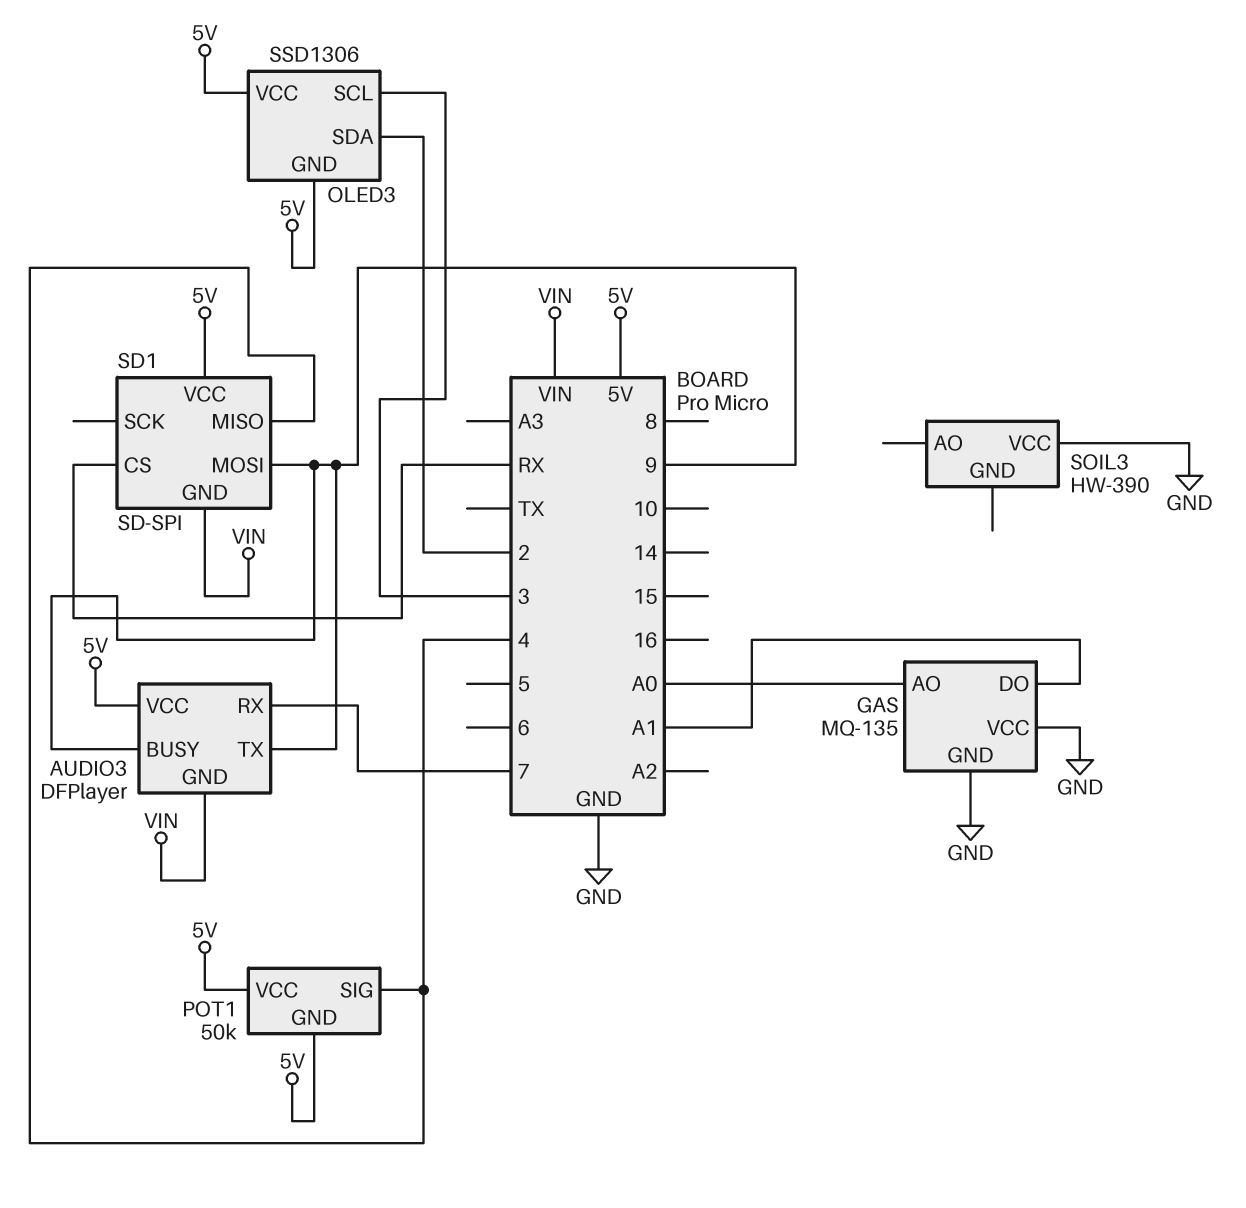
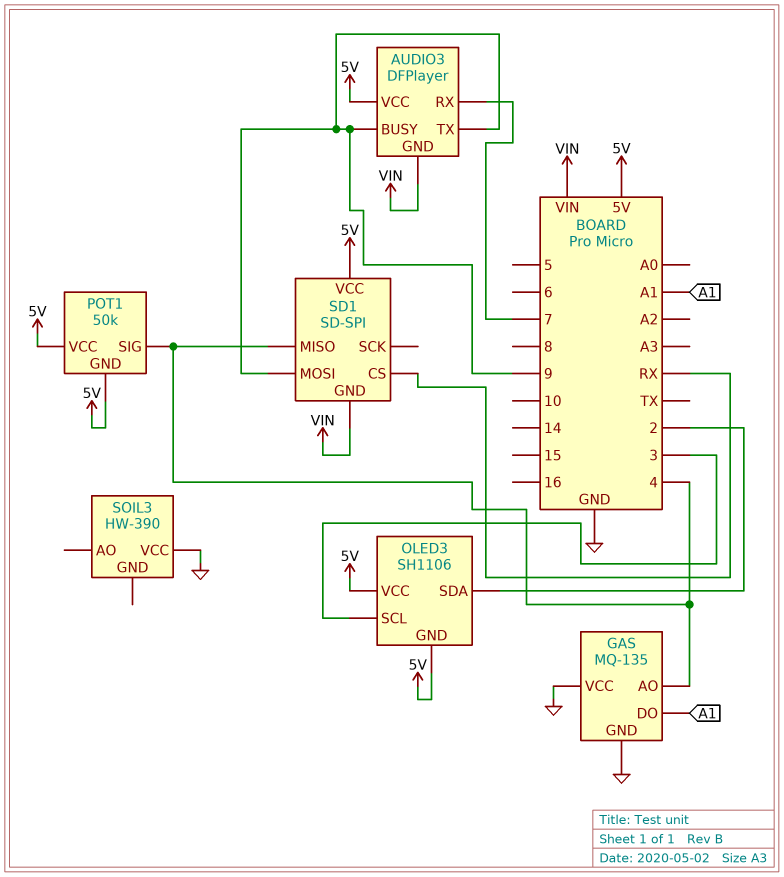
GAS pin AO: A0 -> 4
OLED3: SSD1306 -> SH1106

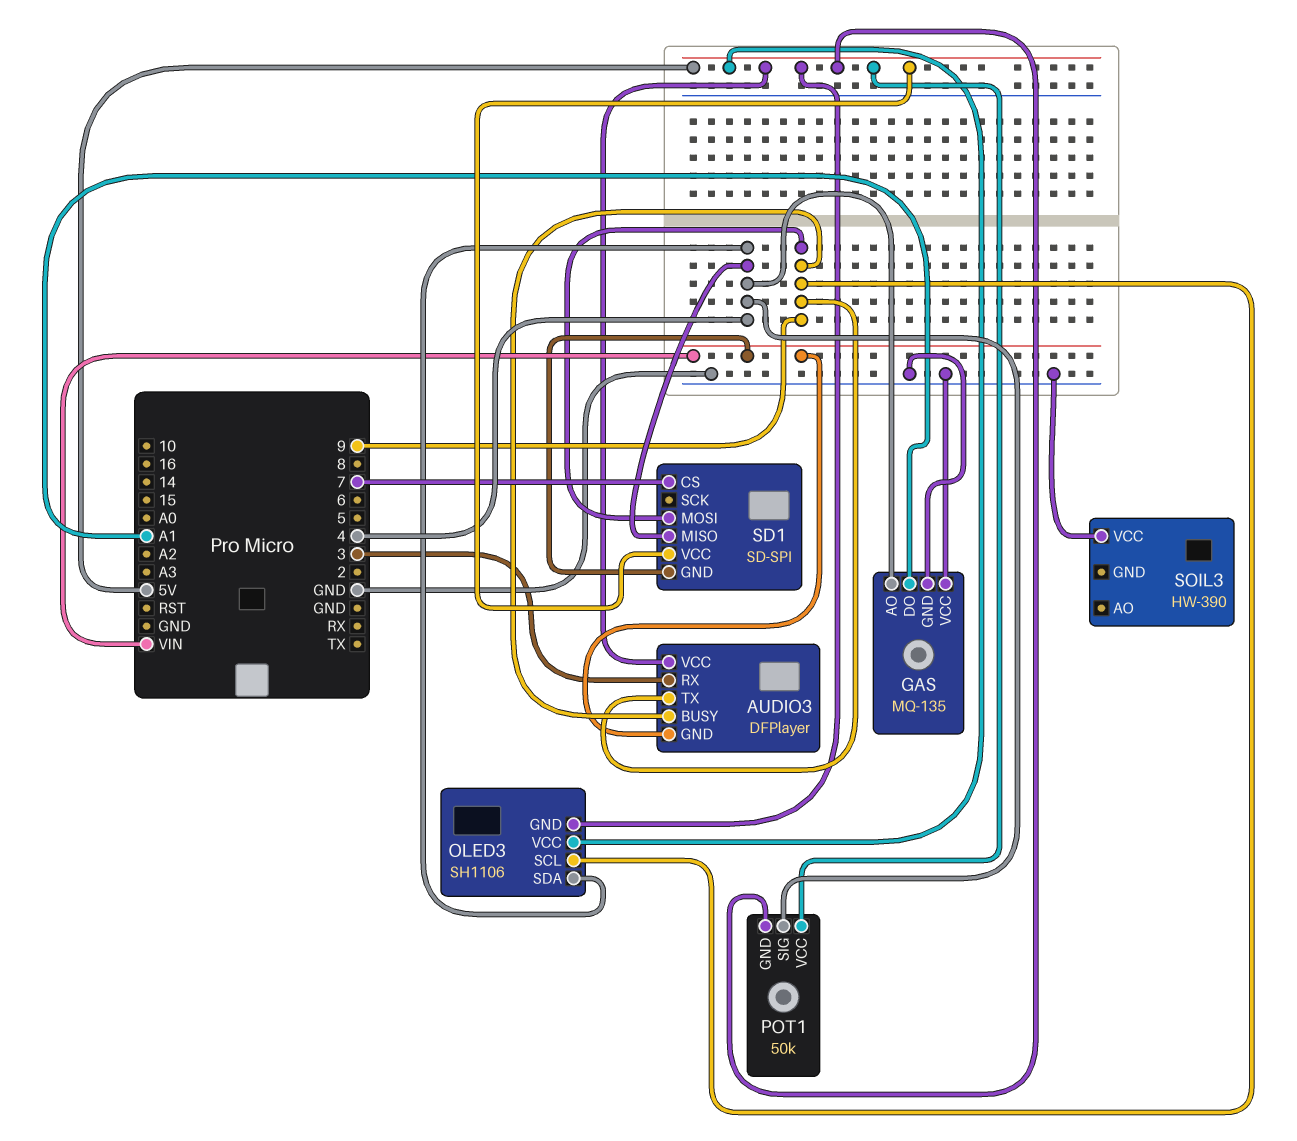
AUDIO3 pin RX: 7 -> 3
OLED3 pin SCL: 3 -> 9
OLED3 pin SDA: 2 -> 4
SD1 pin CS: RX -> 7

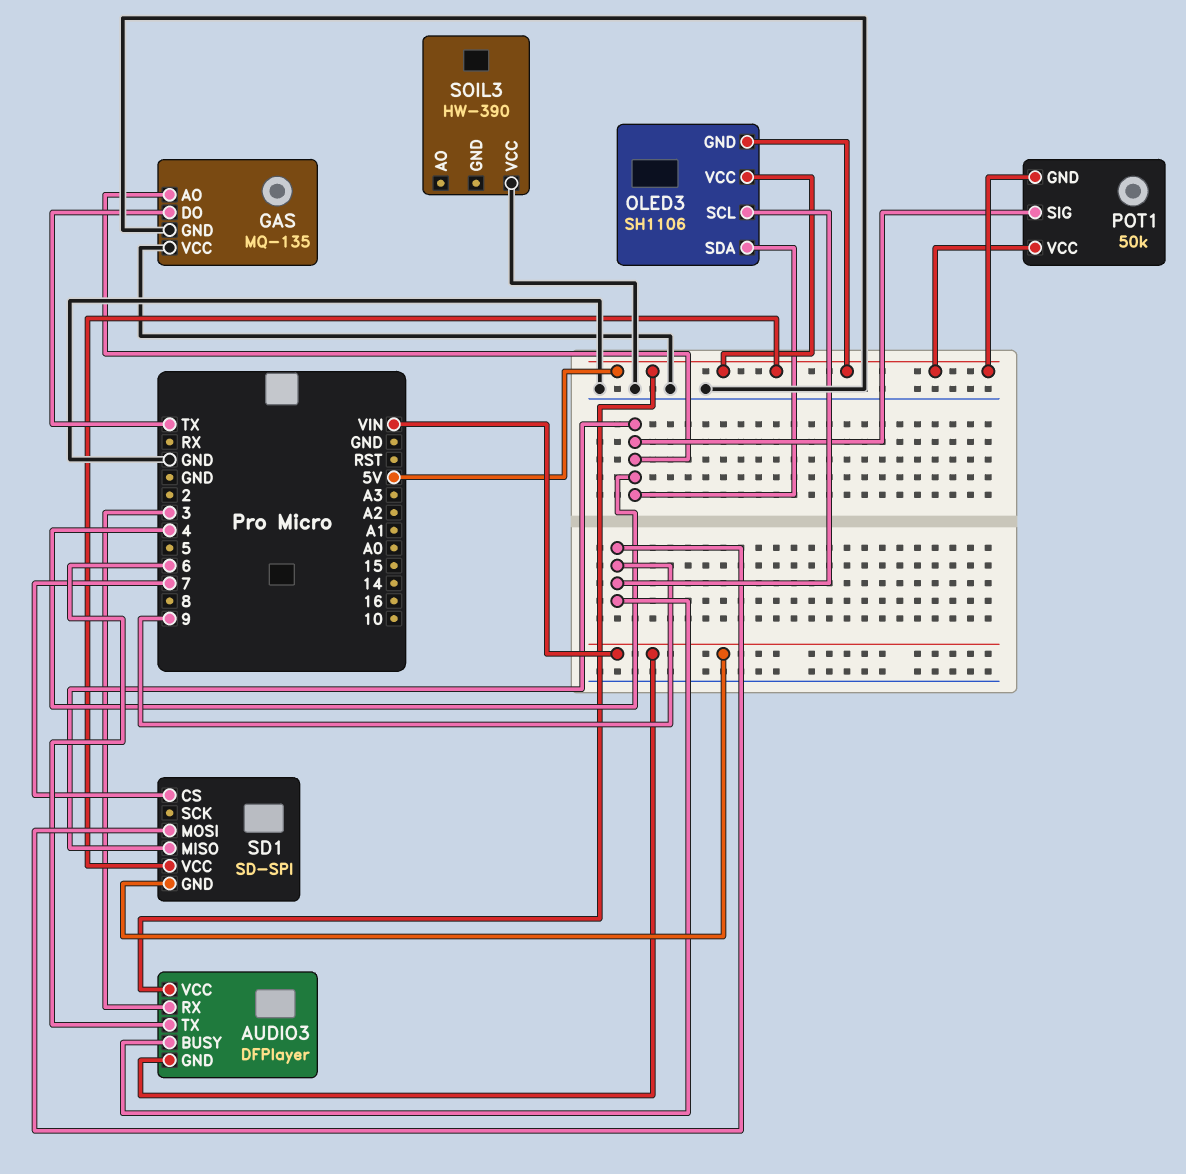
AUDIO3 pin TX: 9 -> 6
GAS pin DO: A1 -> TX

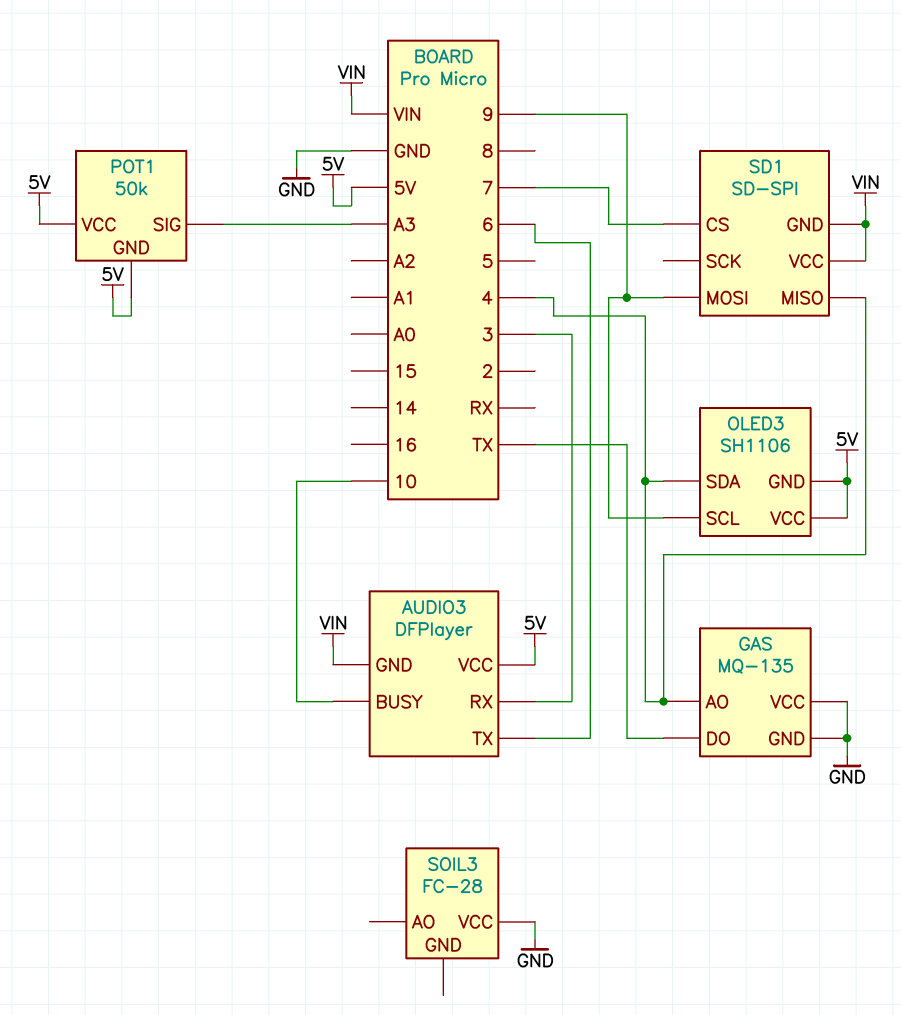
AUDIO3 pin BUSY: 9 -> 10
POT1 pin SIG: 4 -> A3
SD1 pin VCC: 5V -> VIN
SOIL3: HW-390 -> FC-28

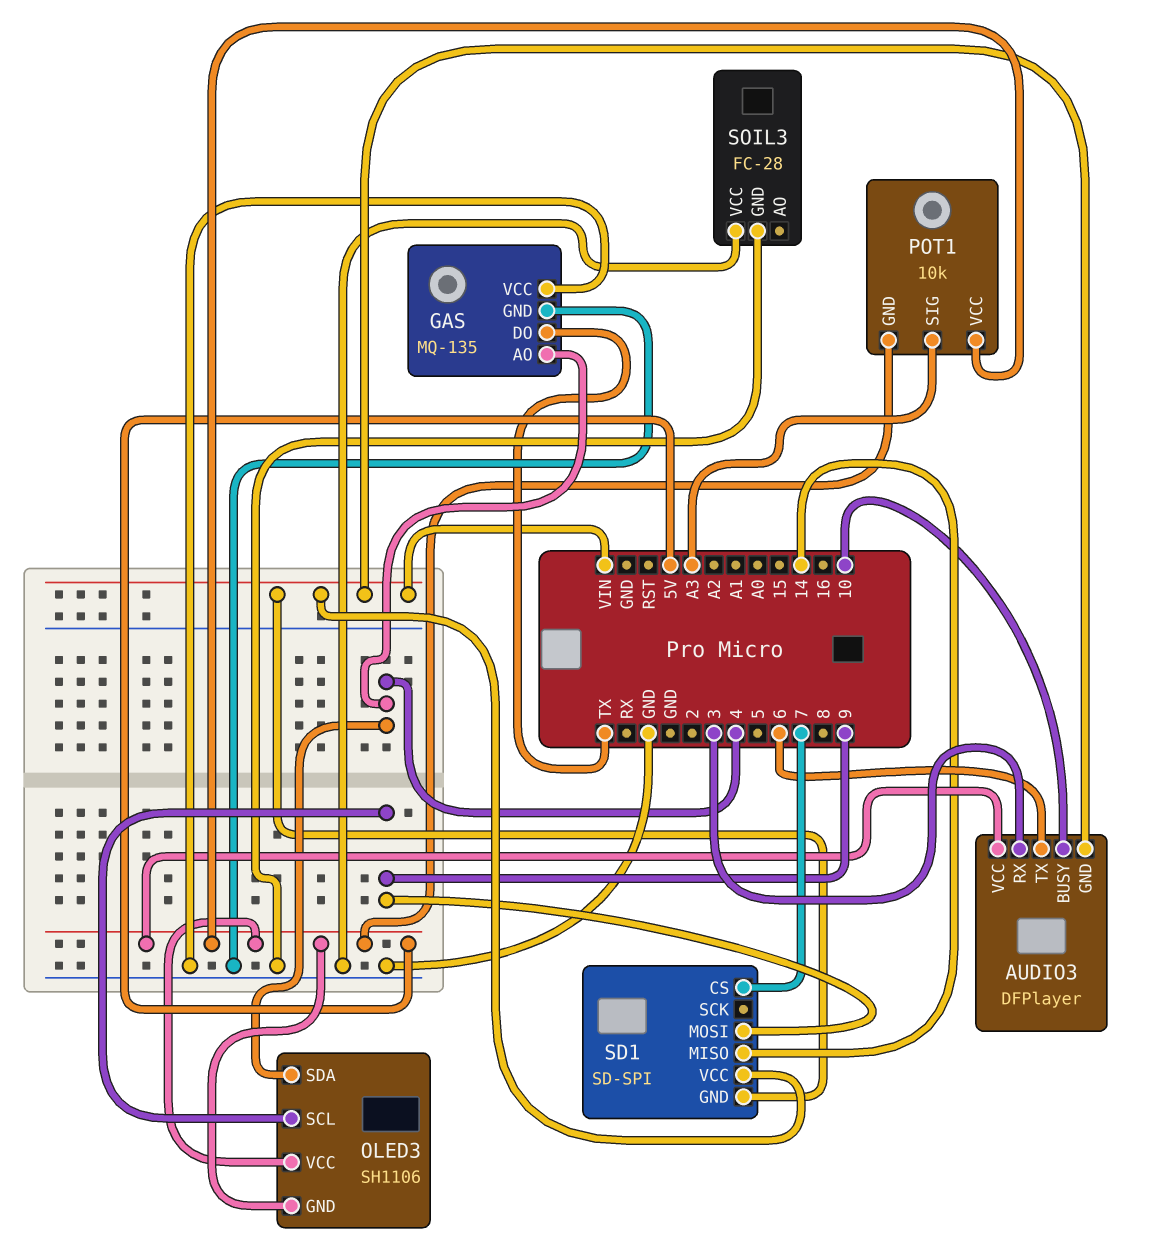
POT1: 50k -> 10k
SD1 pin MISO: 4 -> 14
SOIL3 pin GND: none -> GND

